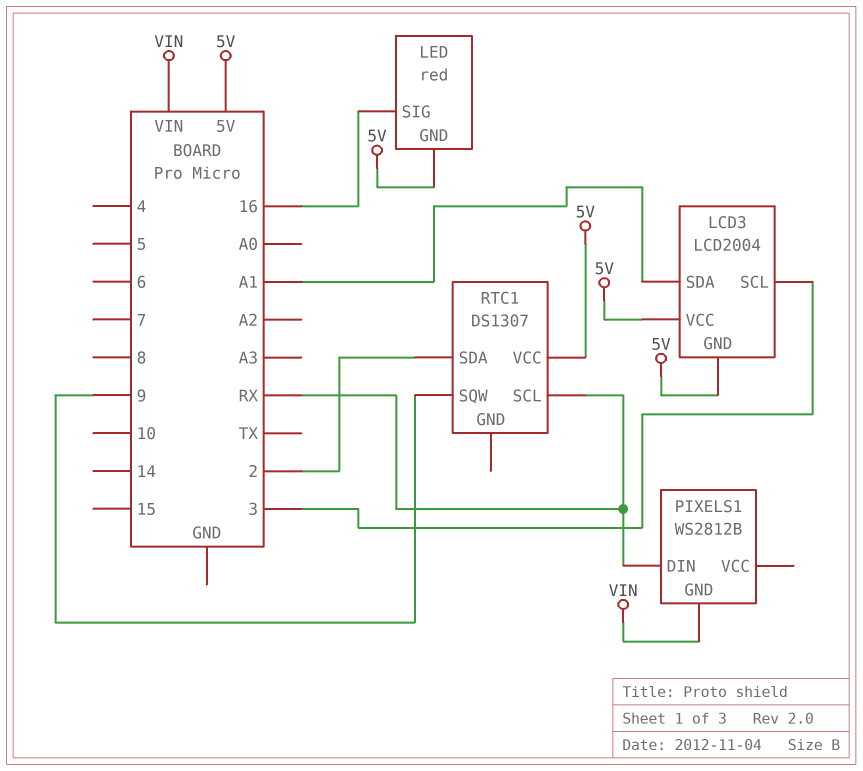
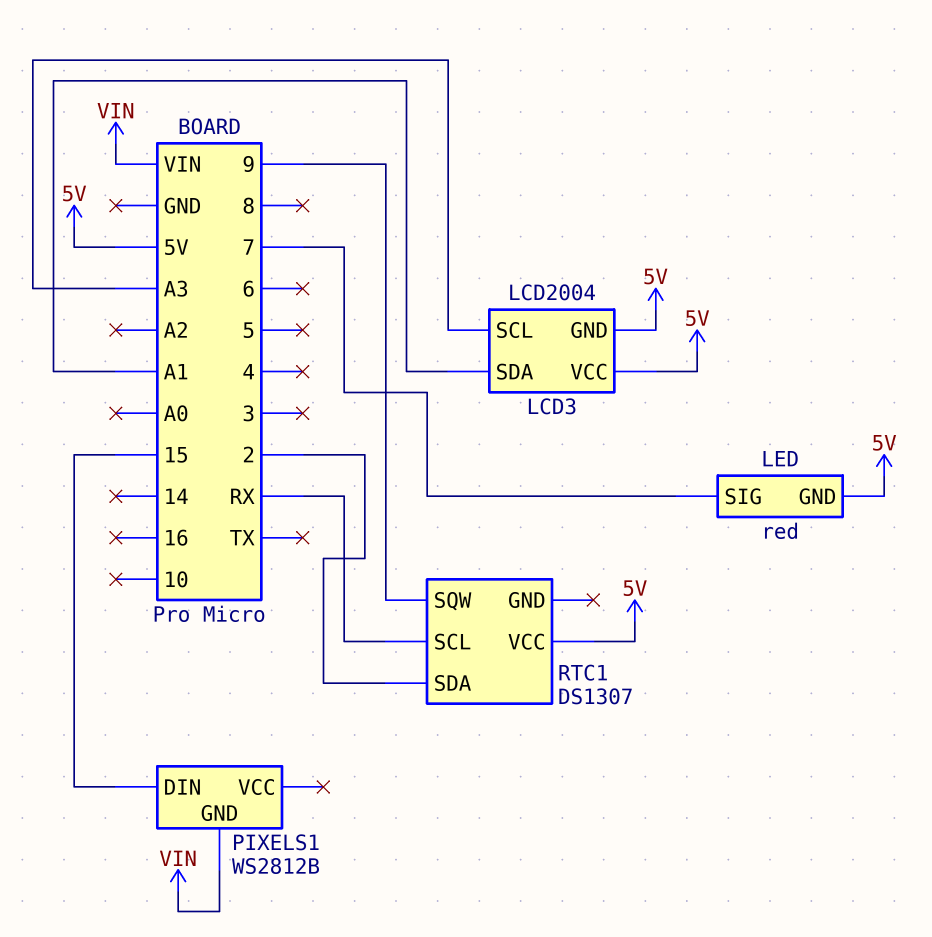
LCD3 pin SCL: 3 -> A3
LED pin SIG: 16 -> 7
PIXELS1 pin DIN: RX -> 15

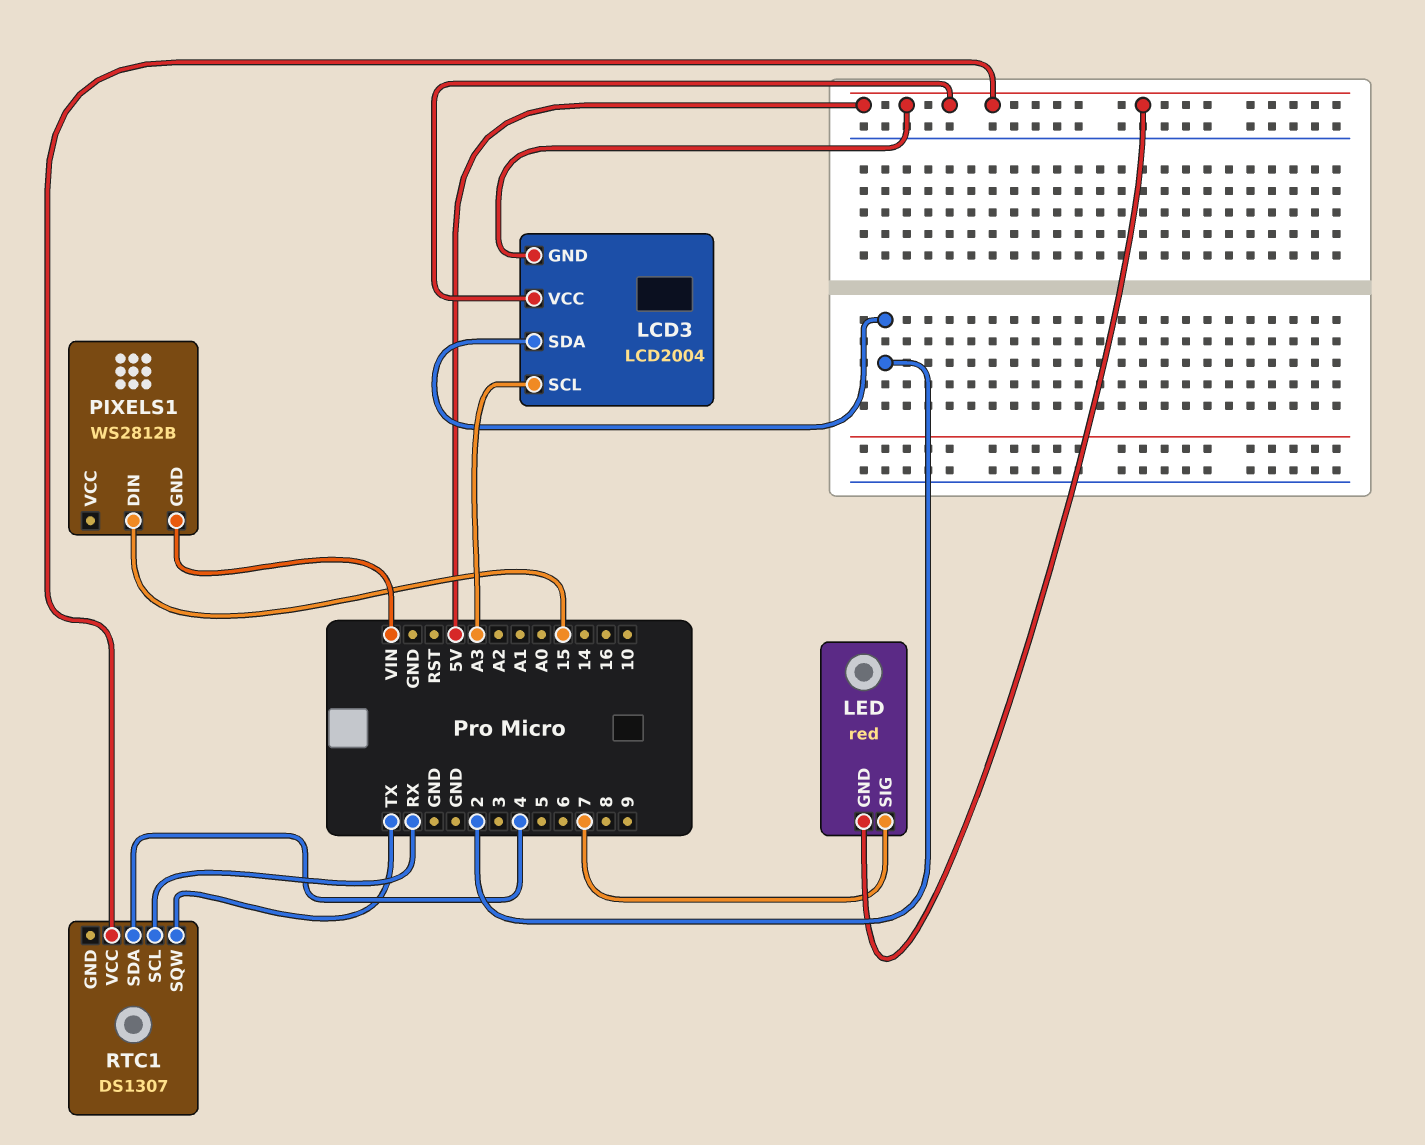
LCD3 pin SDA: A1 -> 2
RTC1 pin SDA: 2 -> 4
RTC1 pin SQW: 9 -> TX

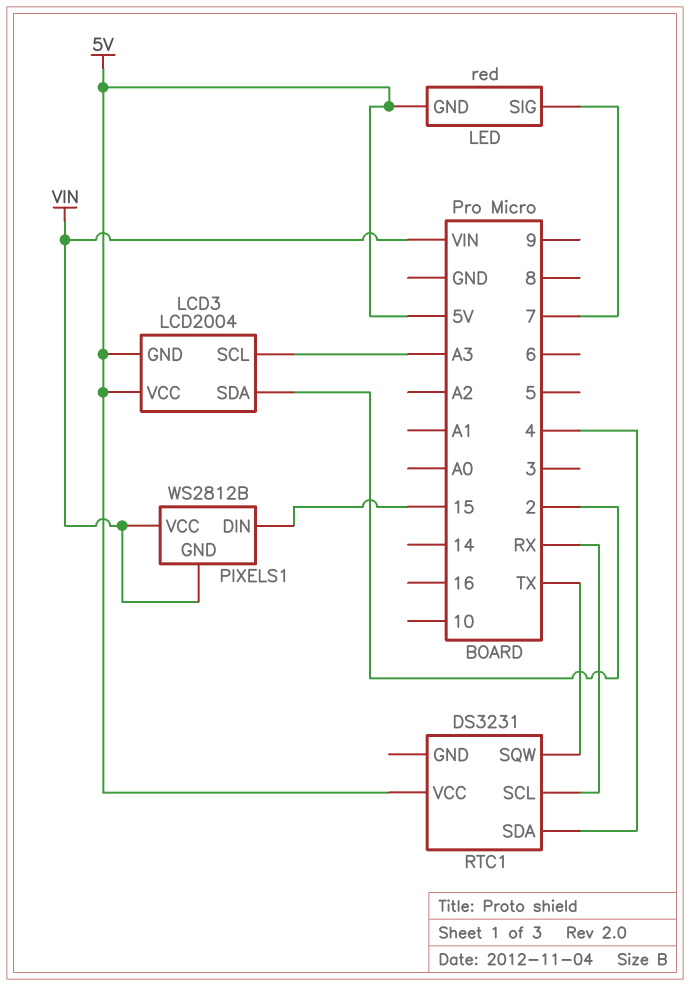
PIXELS1 pin VCC: none -> VIN
RTC1: DS1307 -> DS3231

